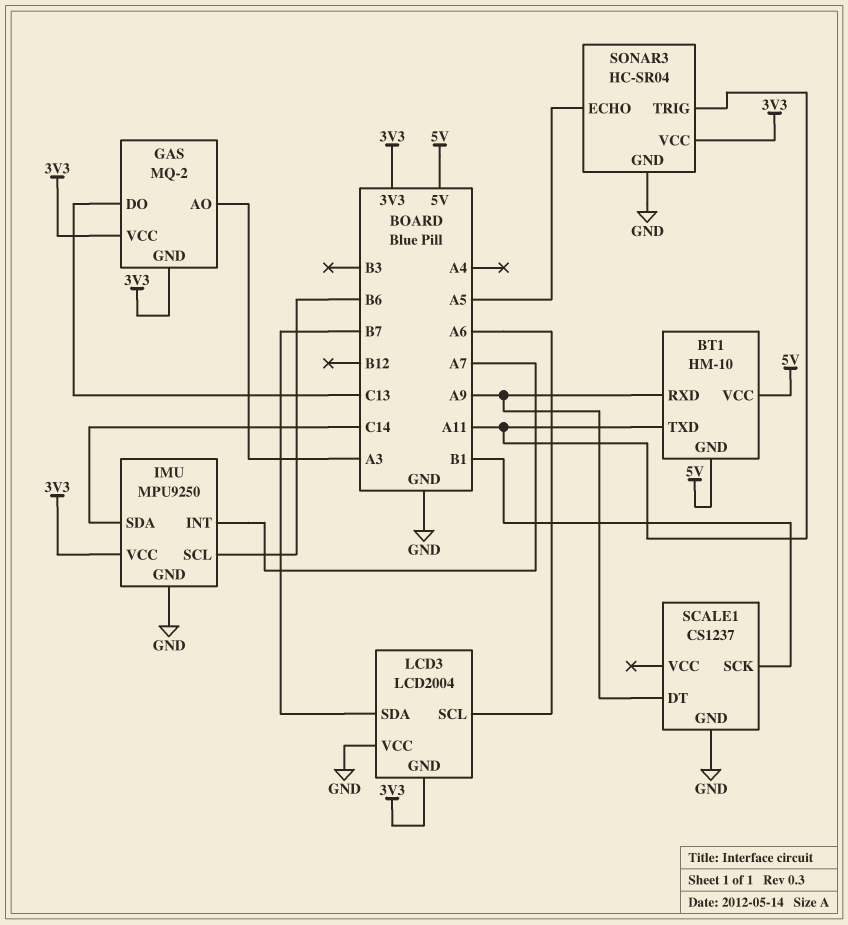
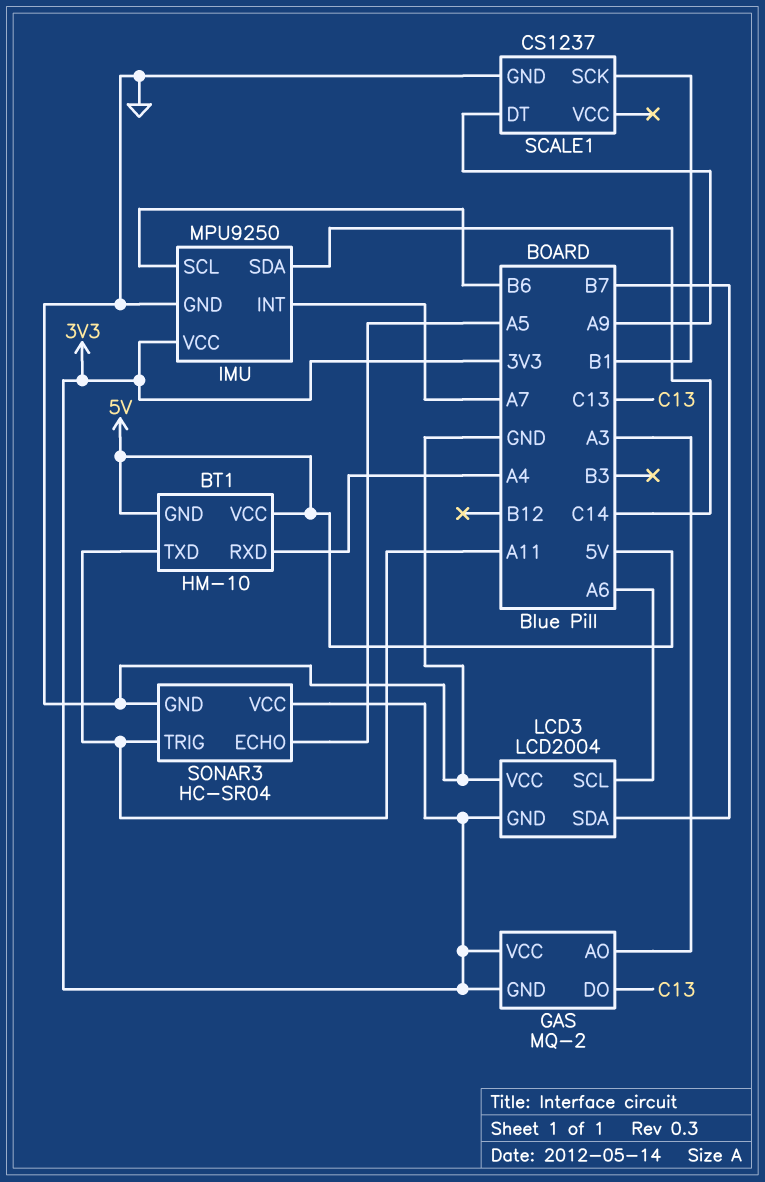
BT1 pin RXD: A9 -> A4

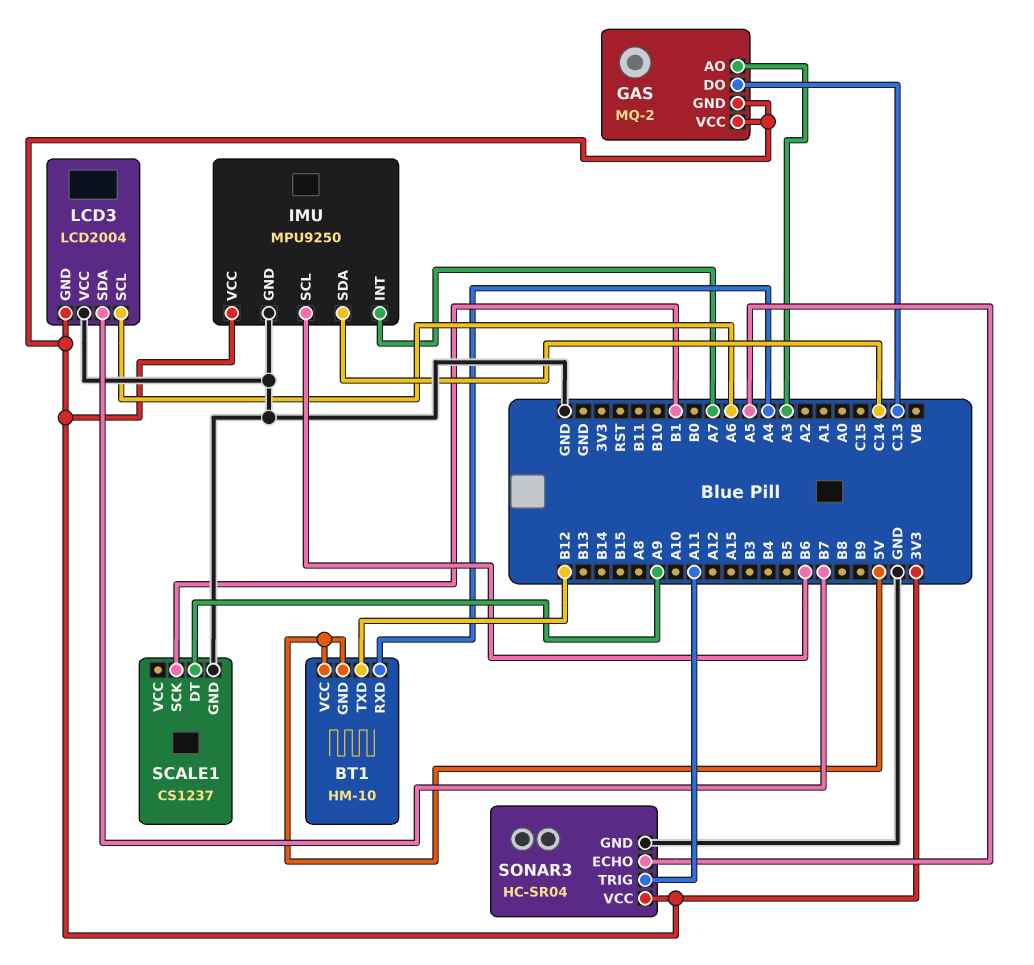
BT1 pin TXD: A11 -> B12

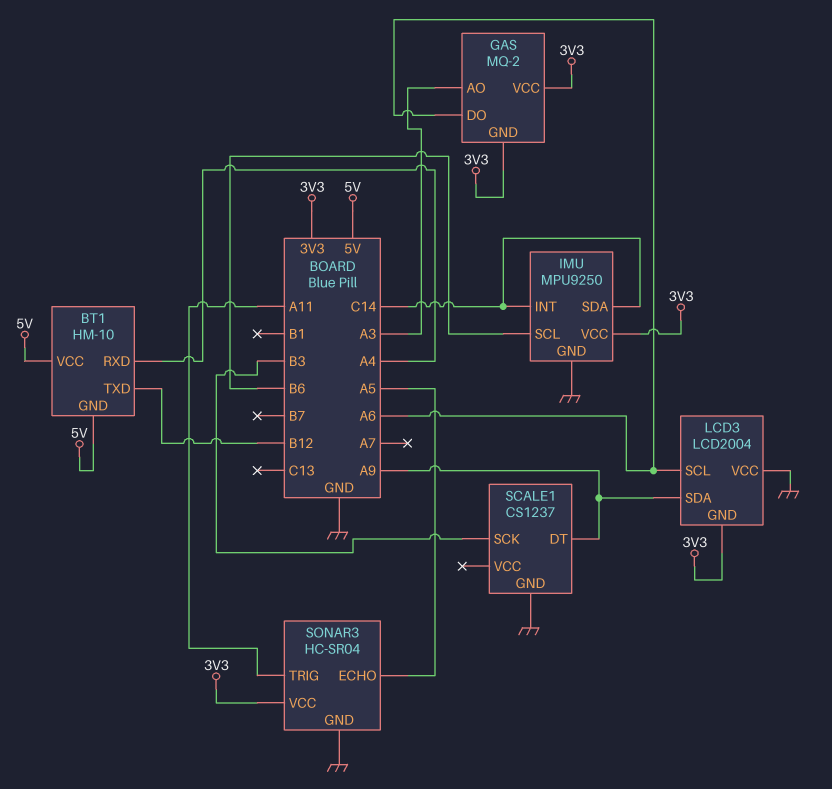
GAS pin DO: C13 -> A6
IMU pin INT: A7 -> C14
LCD3 pin SDA: B7 -> A9
SCALE1 pin SCK: B1 -> B3

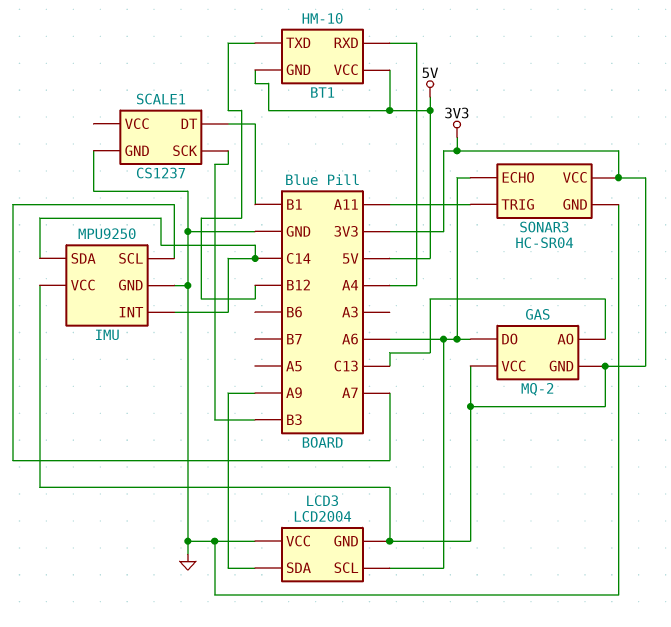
GAS pin AO: A3 -> C13
IMU pin SCL: B6 -> A7
SCALE1 pin DT: A9 -> B1
SONAR3 pin ECHO: A5 -> A6

